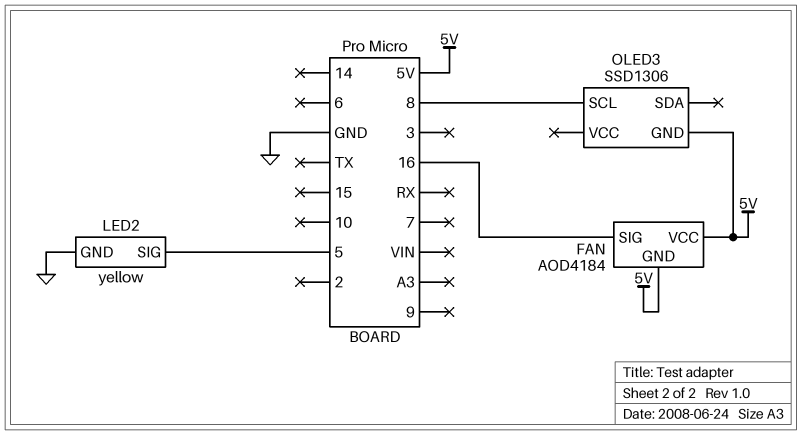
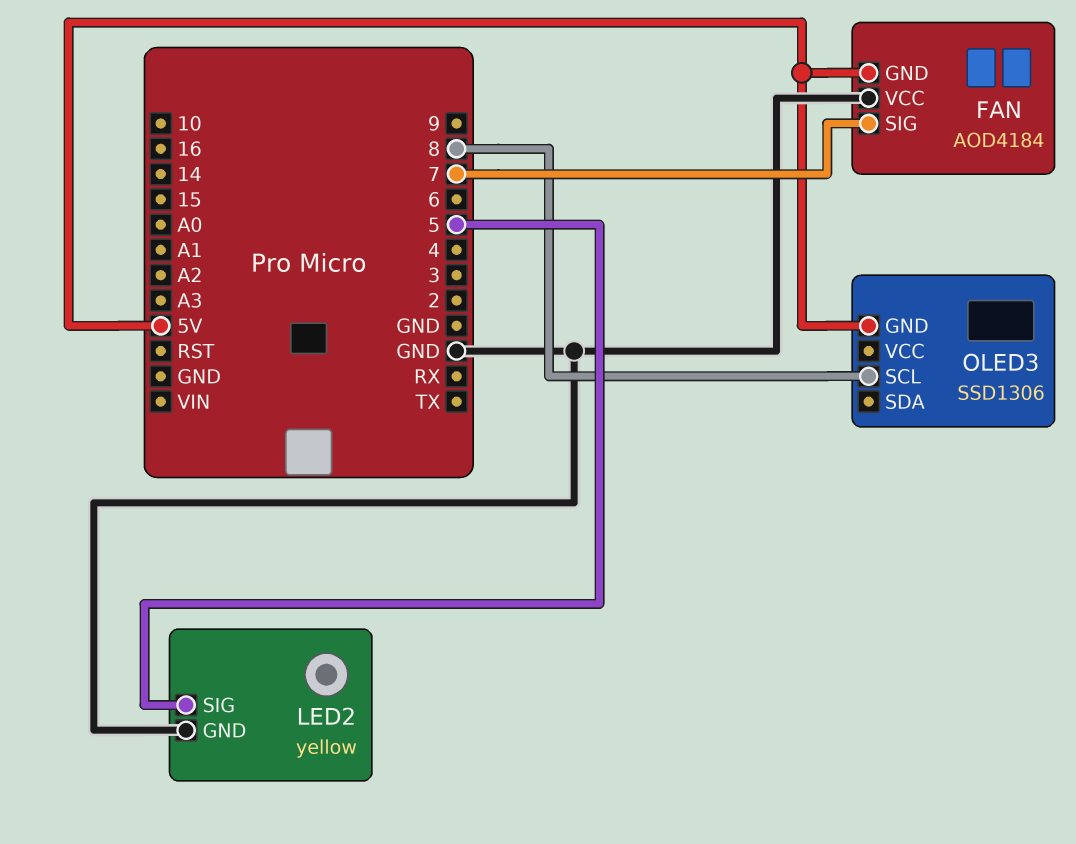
FAN pin SIG: 16 -> 7
FAN pin VCC: 5V -> GND

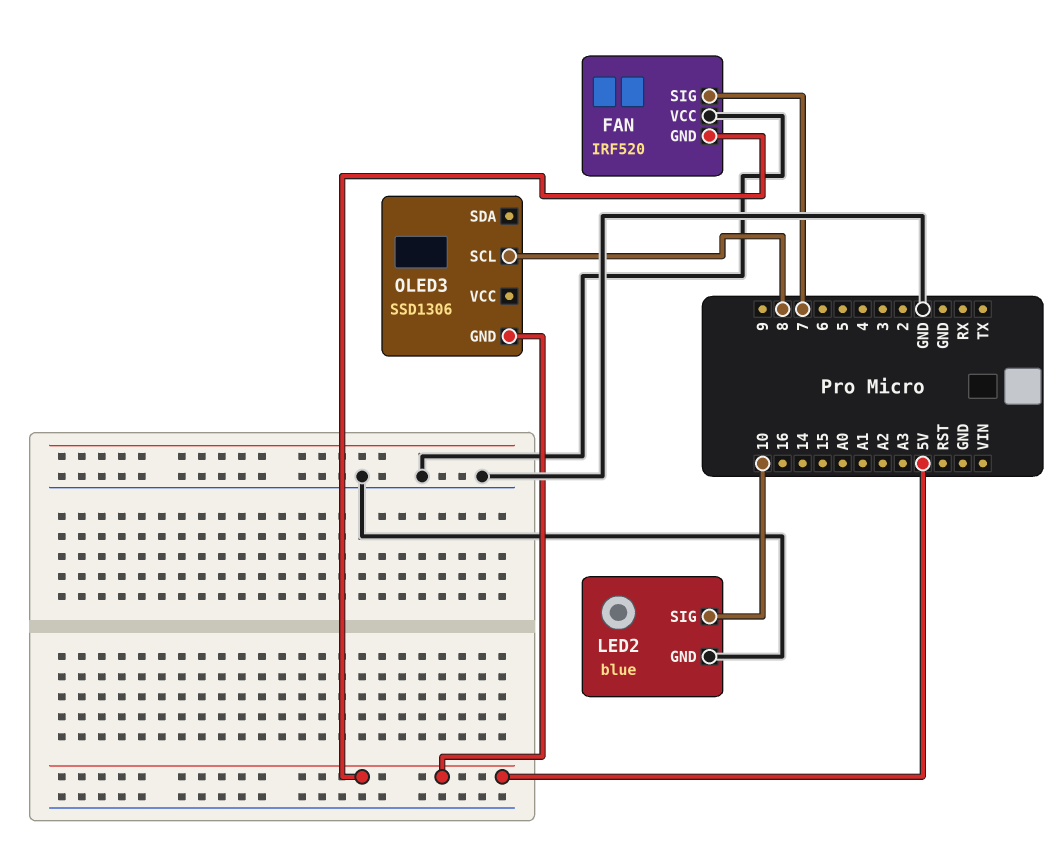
FAN: AOD4184 -> IRF520
LED2: yellow -> blue
LED2 pin SIG: 5 -> 10

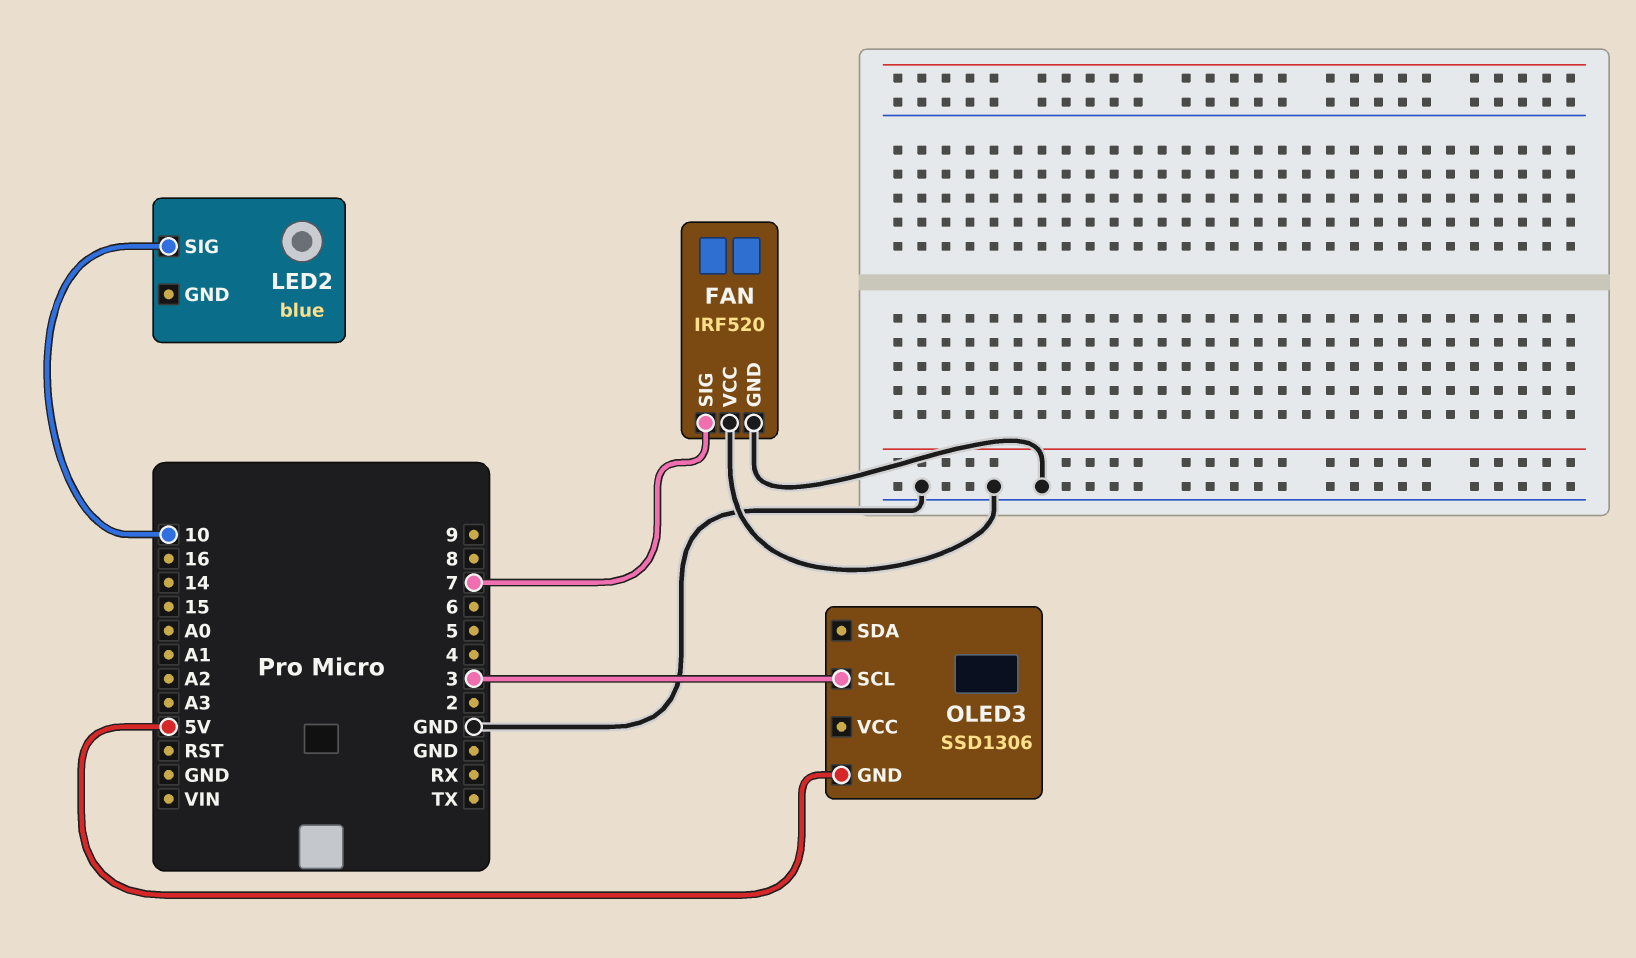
FAN pin GND: 5V -> GND
LED2 pin GND: GND -> none
OLED3 pin SCL: 8 -> 3

